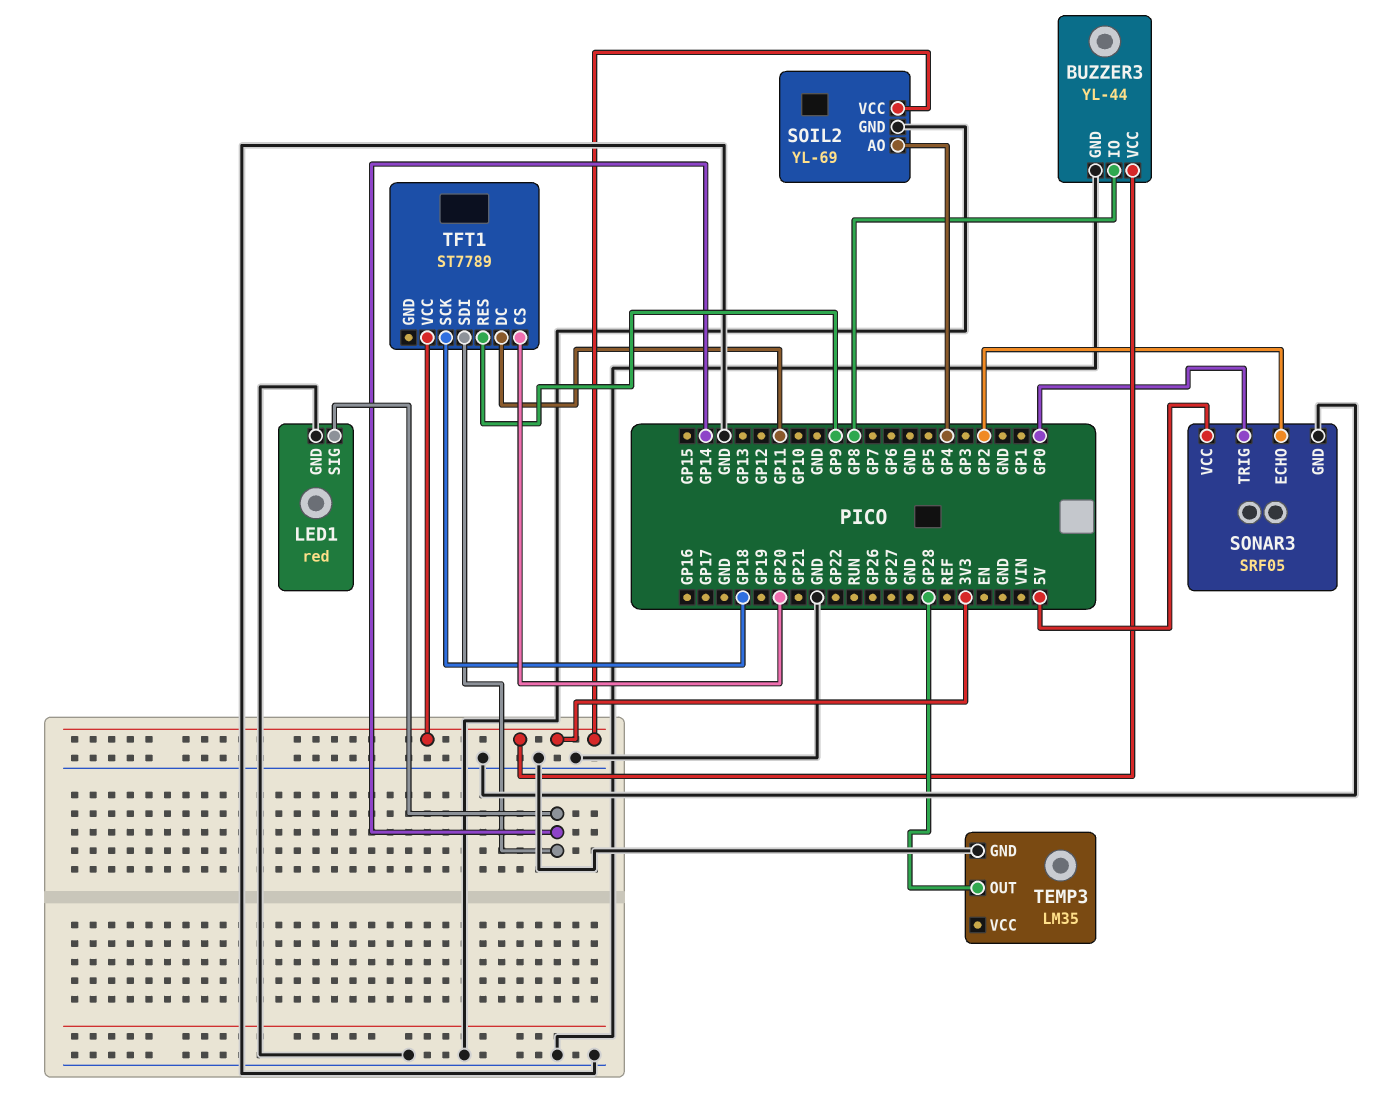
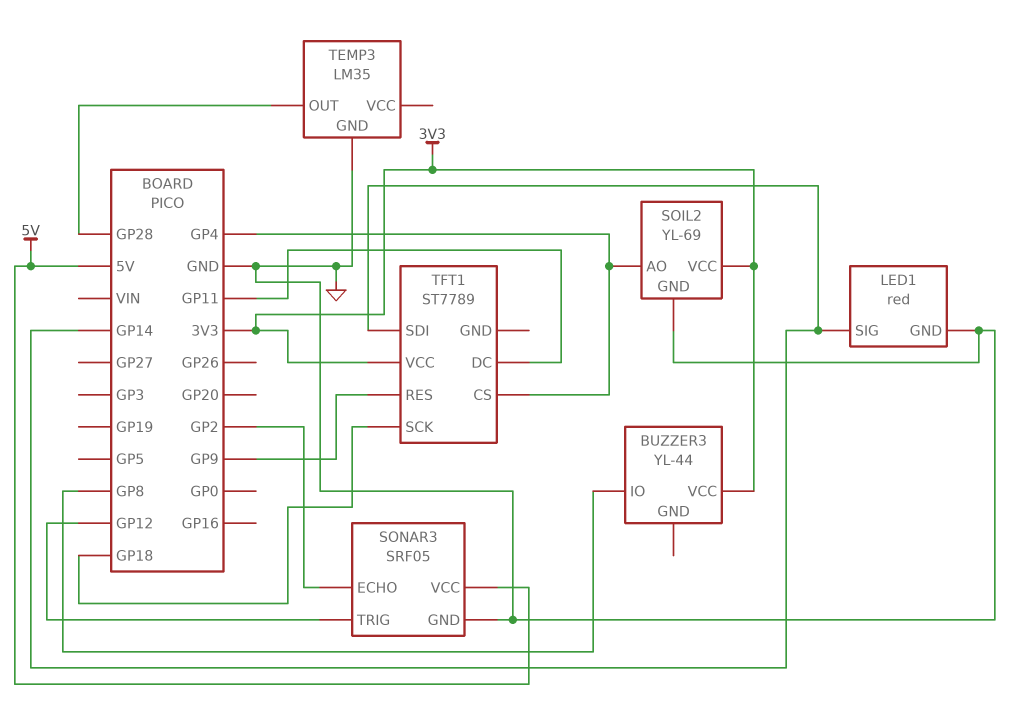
BUZZER3 pin GND: GND -> none
SONAR3 pin TRIG: GP0 -> GP12
TFT1 pin CS: GP20 -> GP4

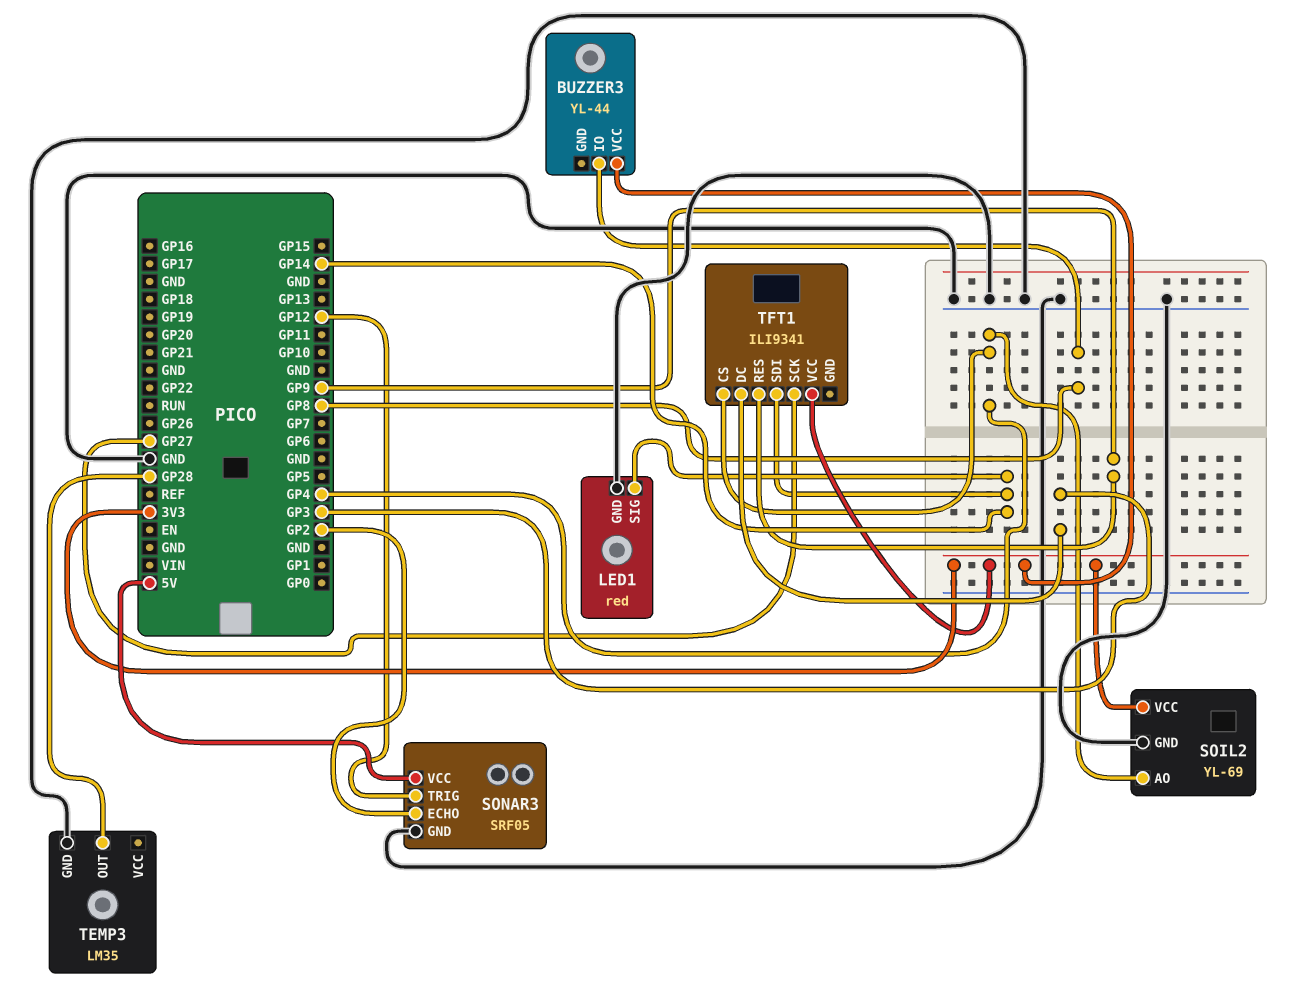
TFT1: ST7789 -> ILI9341
TFT1 pin DC: GP11 -> GP3
TFT1 pin SCK: GP18 -> GP27

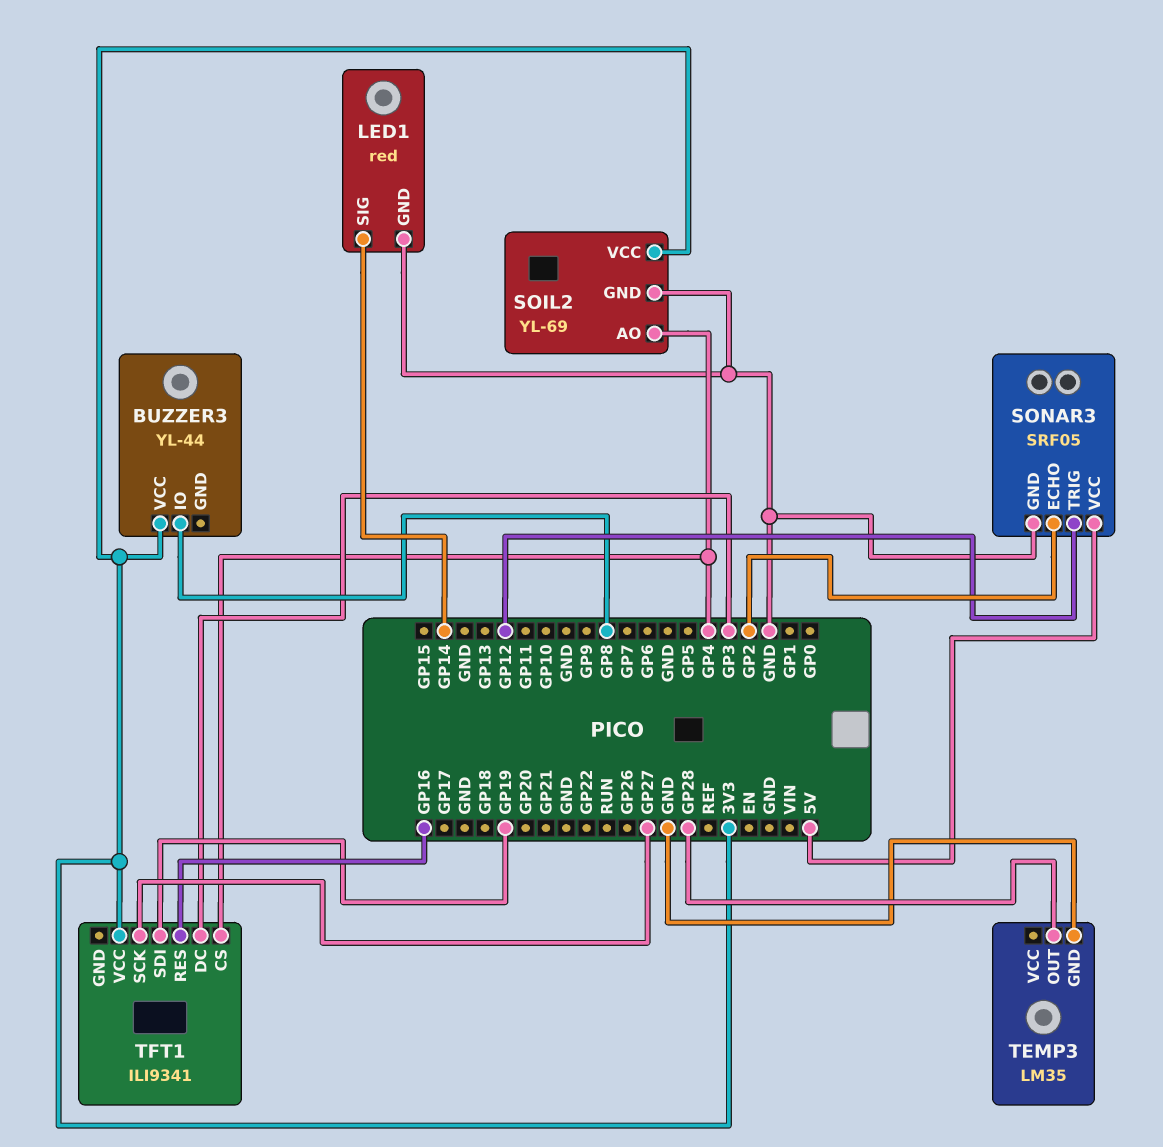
TFT1 pin RES: GP9 -> GP16
TFT1 pin SDI: GP14 -> GP19

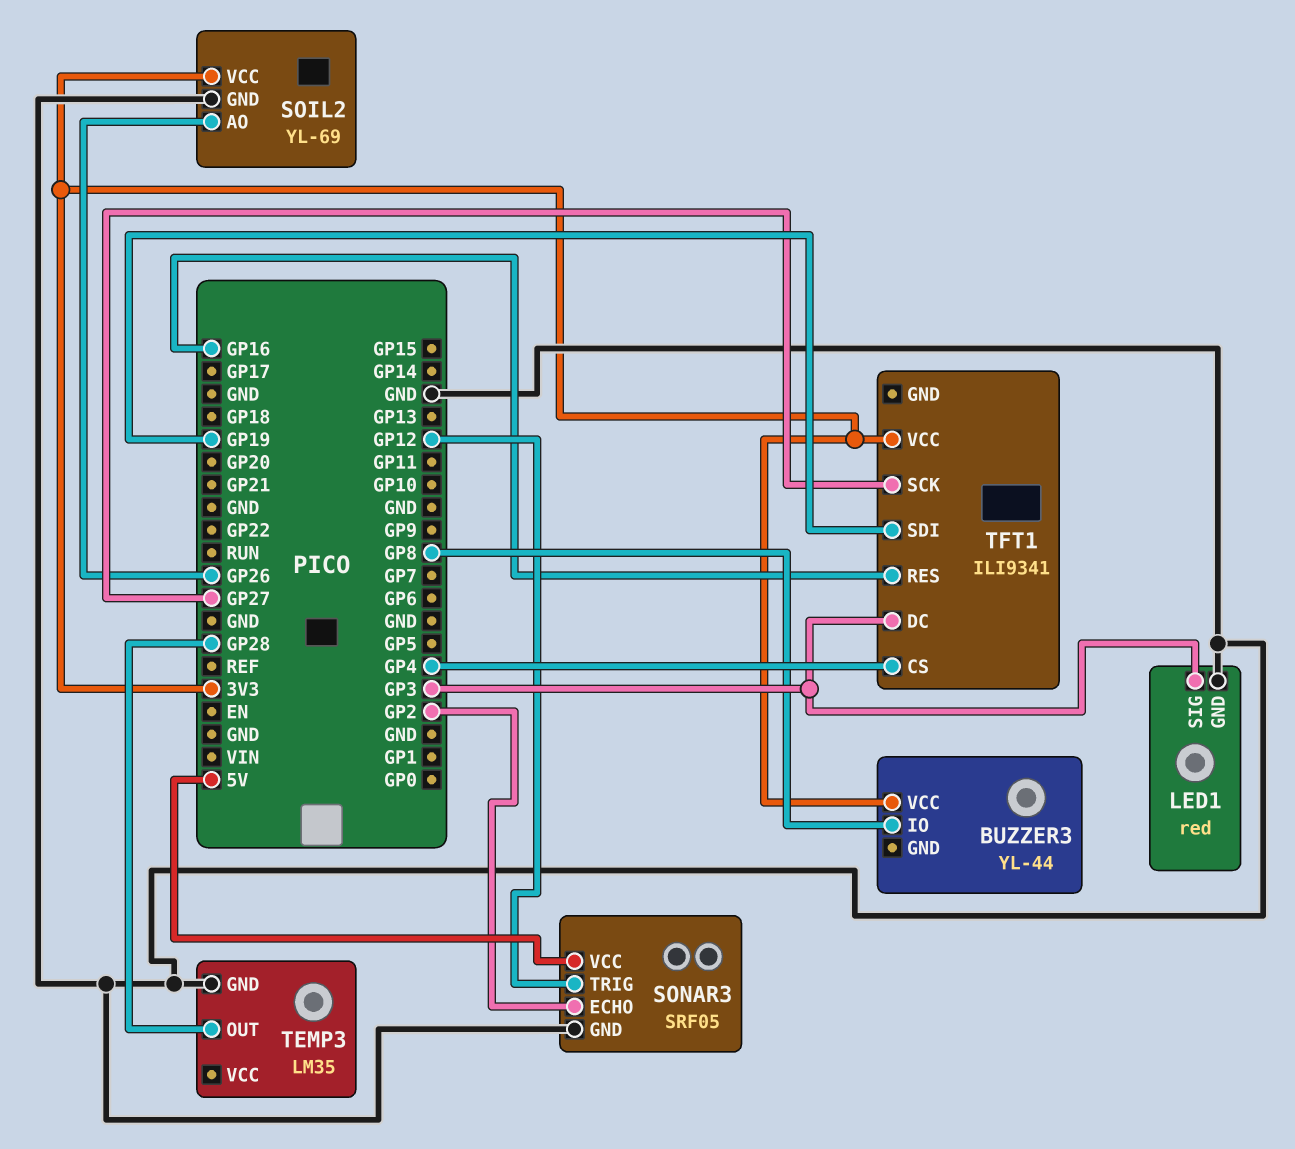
LED1 pin SIG: GP14 -> GP3
SOIL2 pin AO: GP4 -> GP26

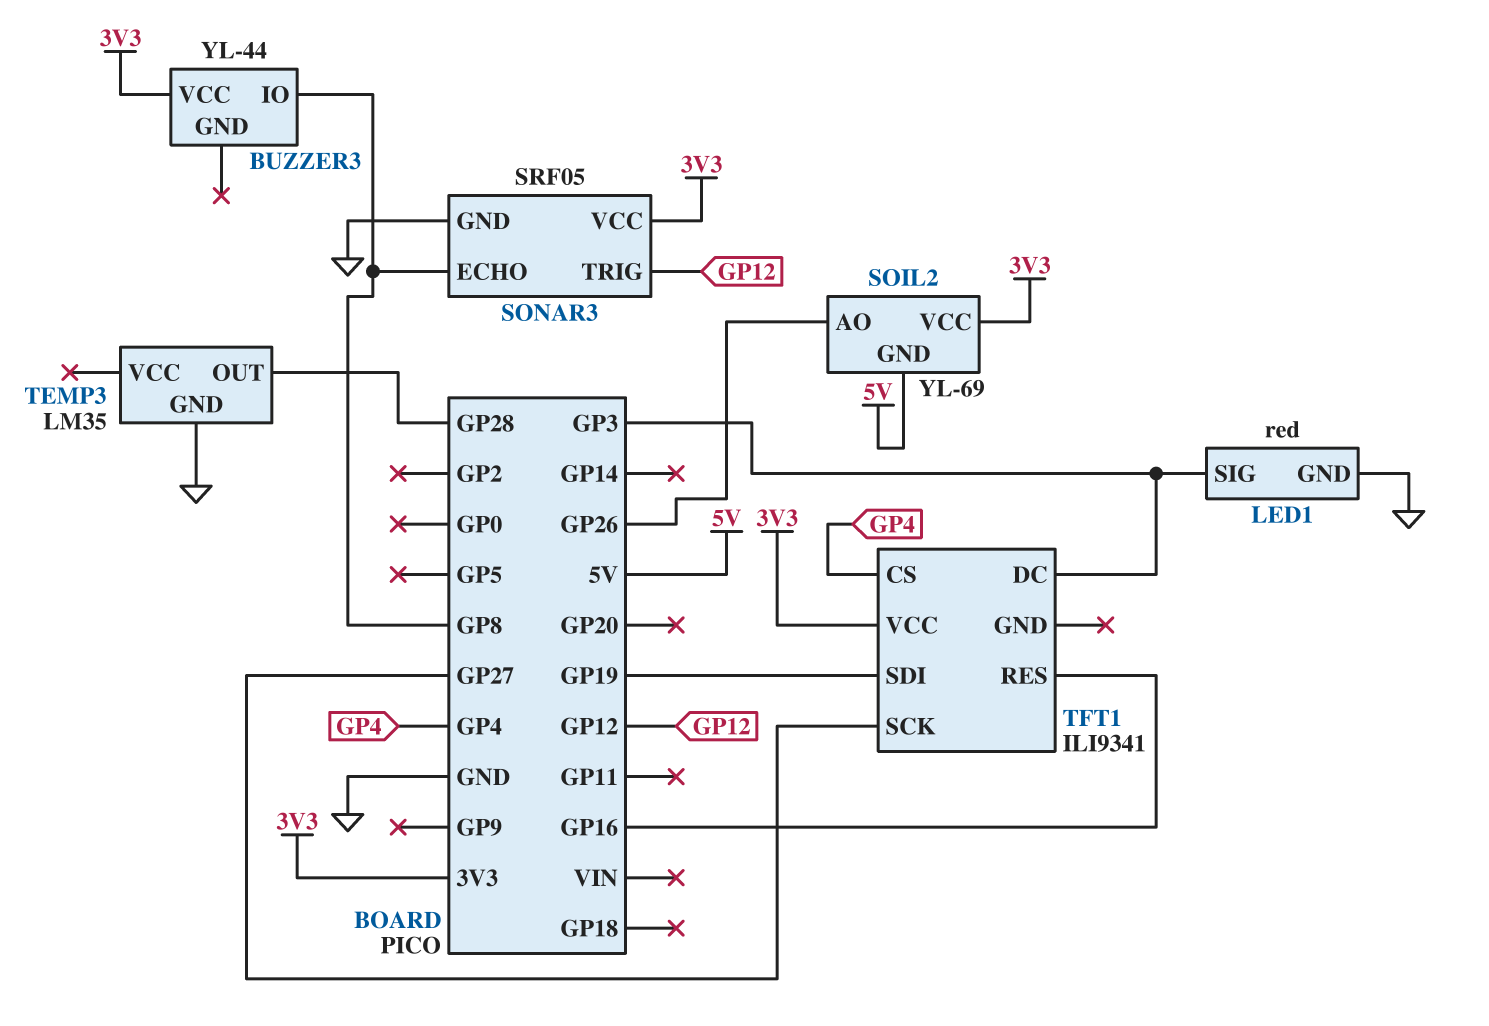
SOIL2 pin GND: GND -> 5V
SONAR3 pin ECHO: GP2 -> GP8
SONAR3 pin VCC: 5V -> 3V3

